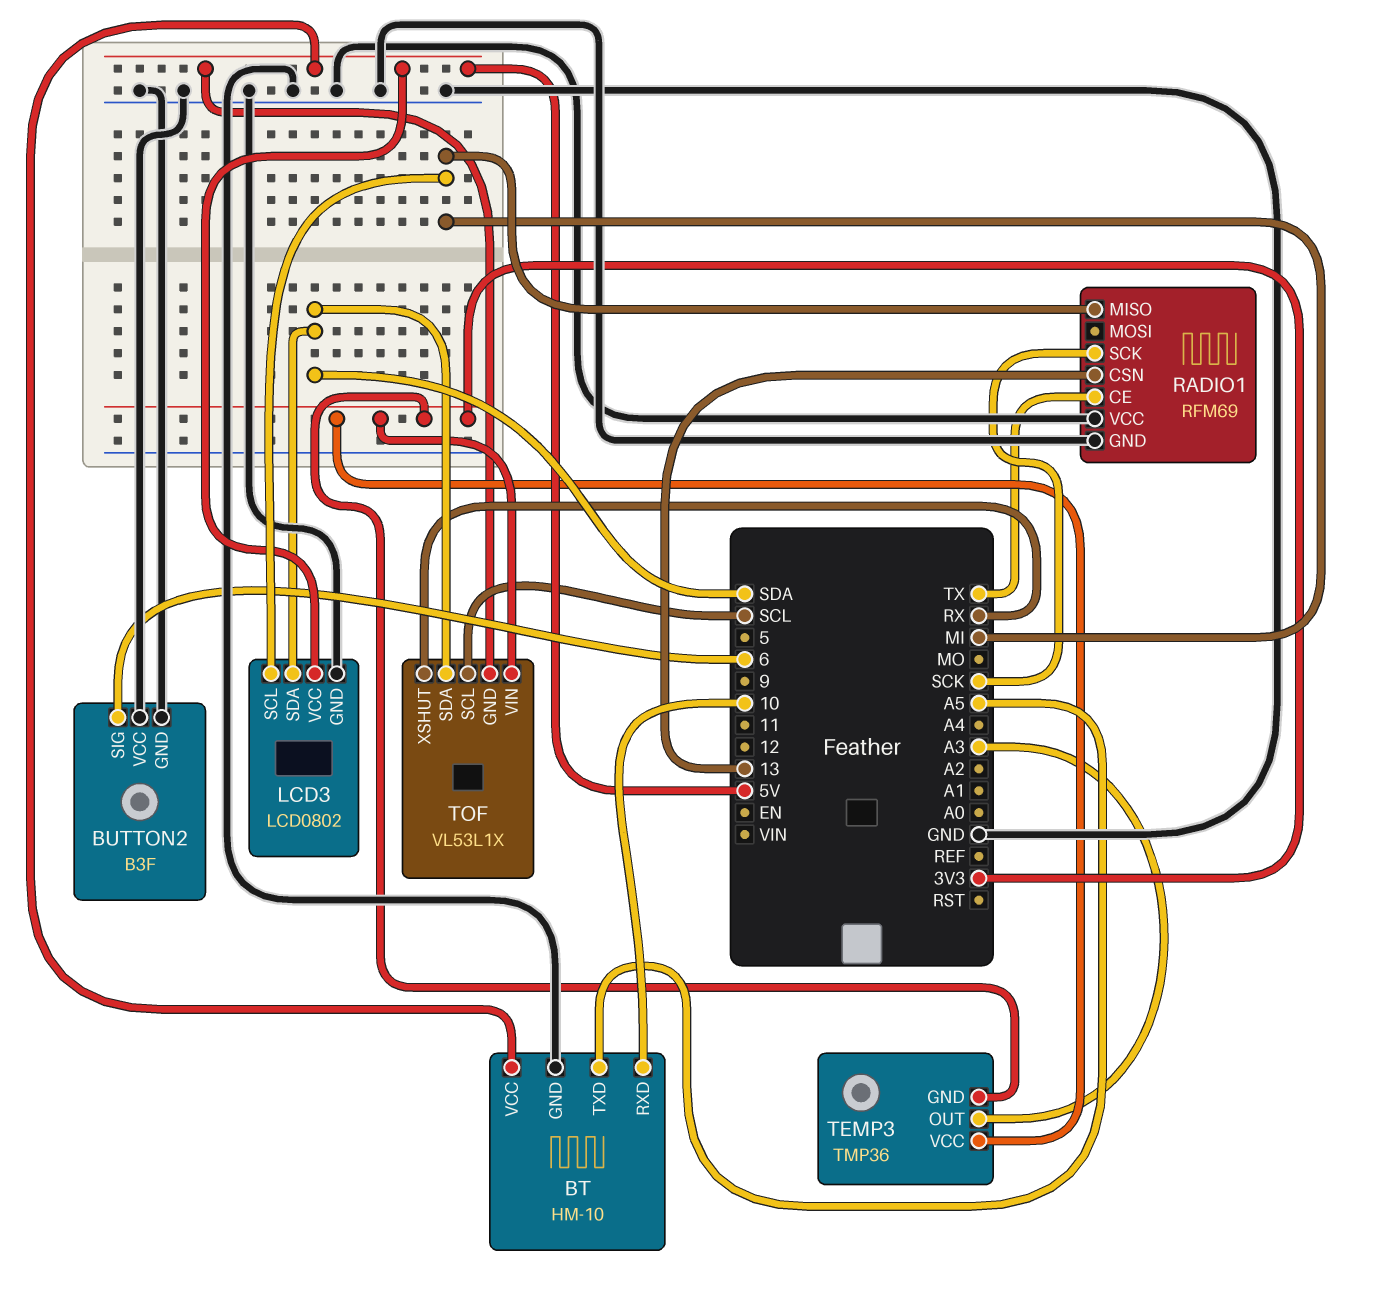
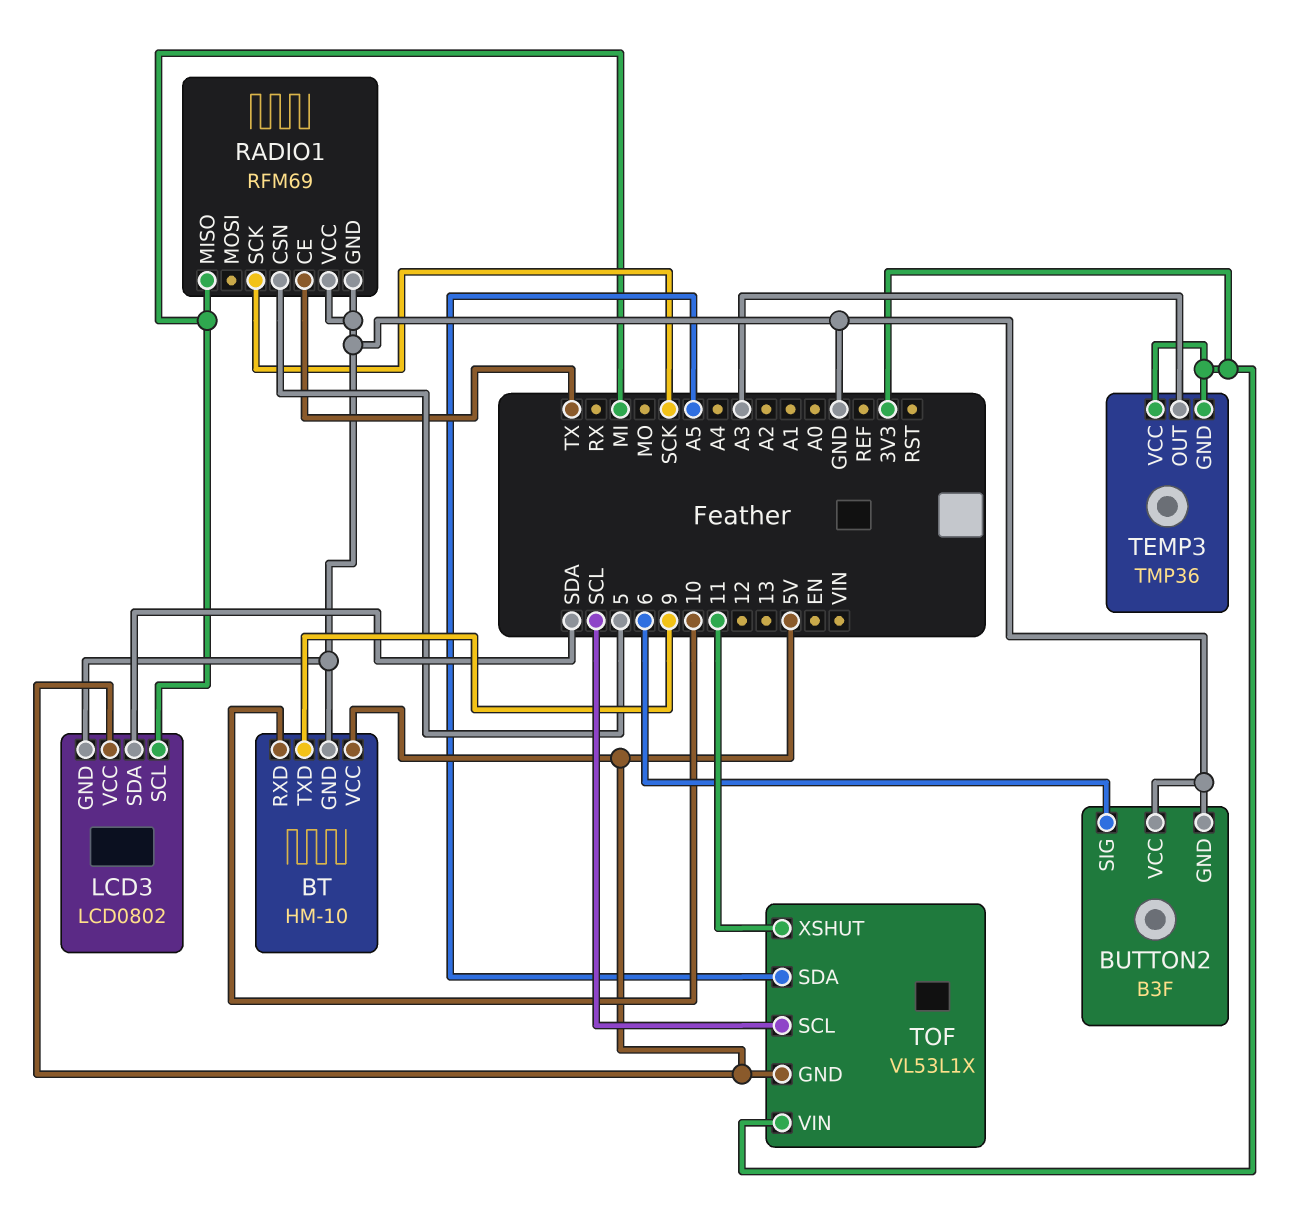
BT pin TXD: A5 -> 9
RADIO1 pin CSN: 13 -> 5
TOF pin SDA: SDA -> A5
TOF pin XSHUT: RX -> 11

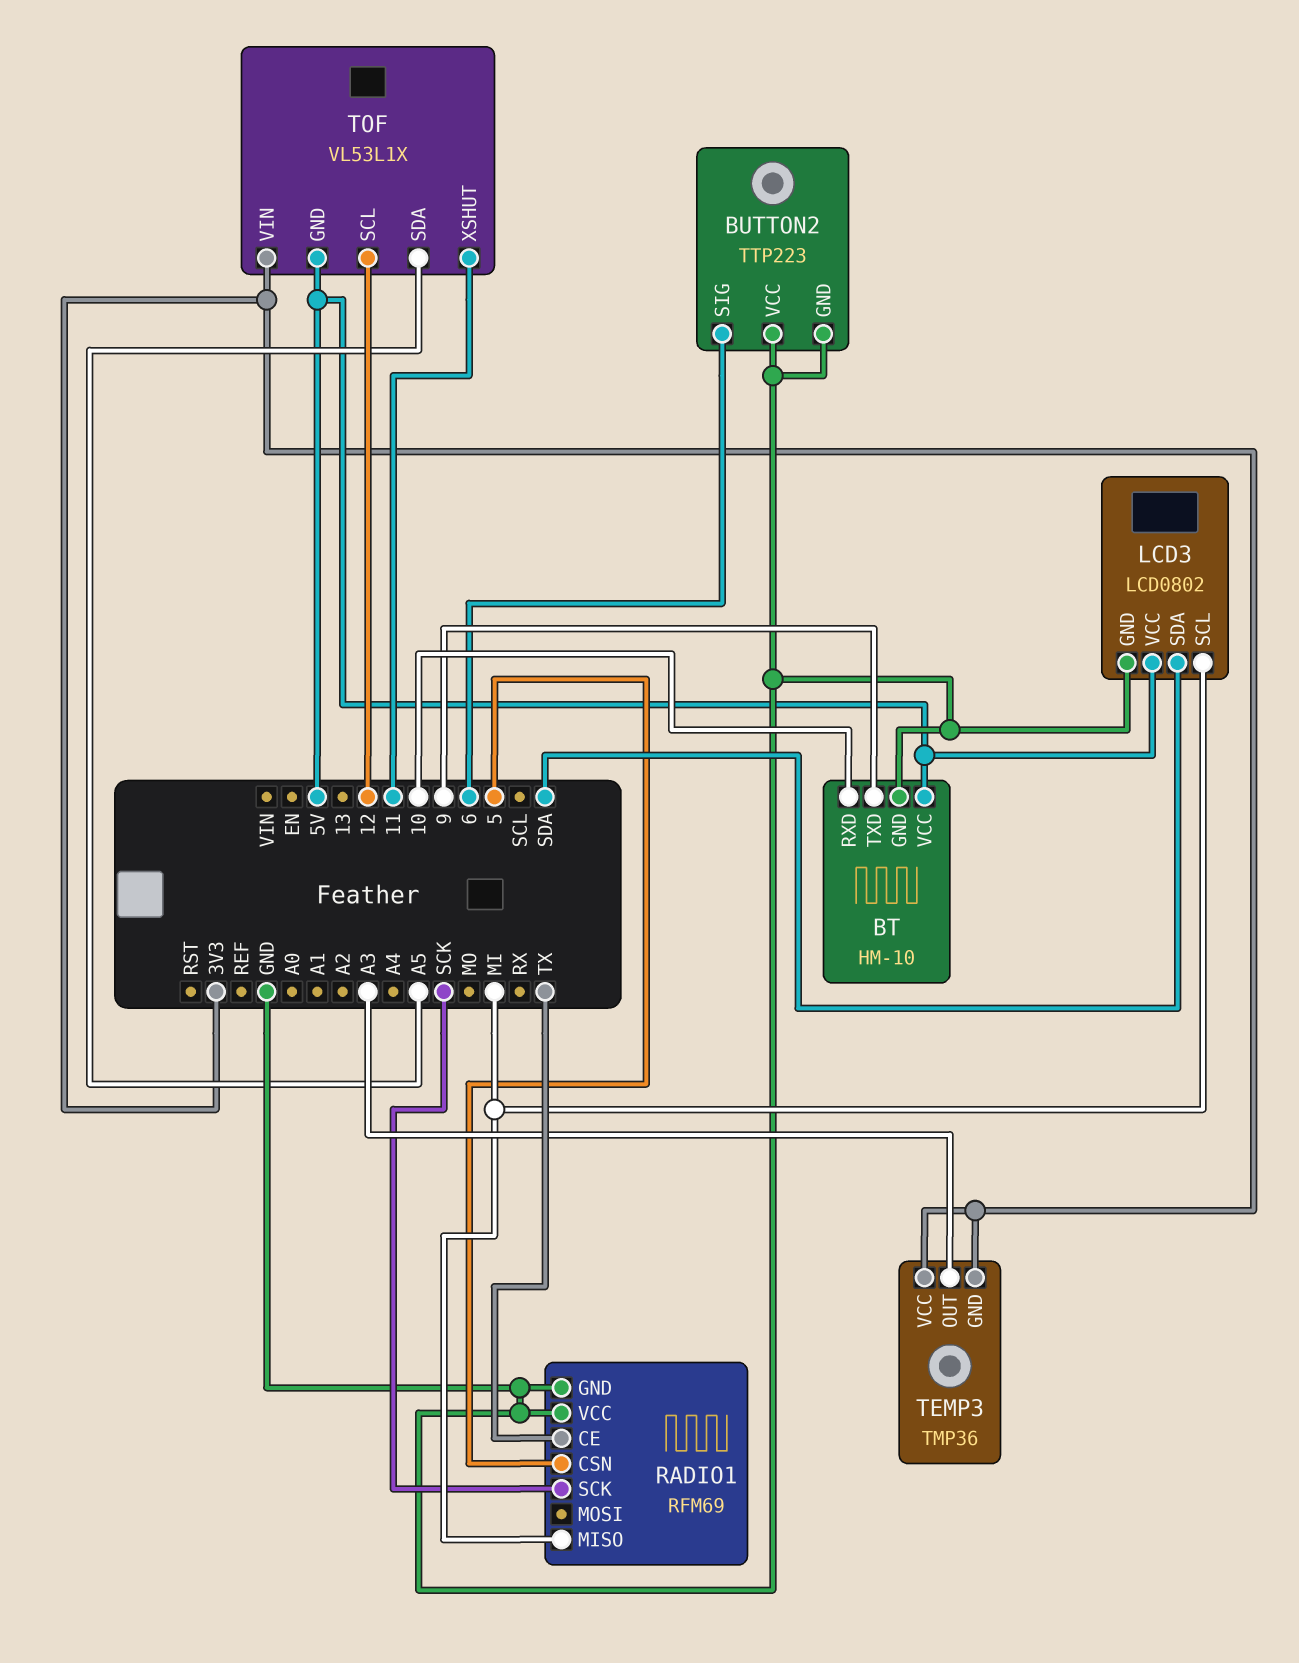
BUTTON2: B3F -> TTP223
TOF pin SCL: SCL -> 12

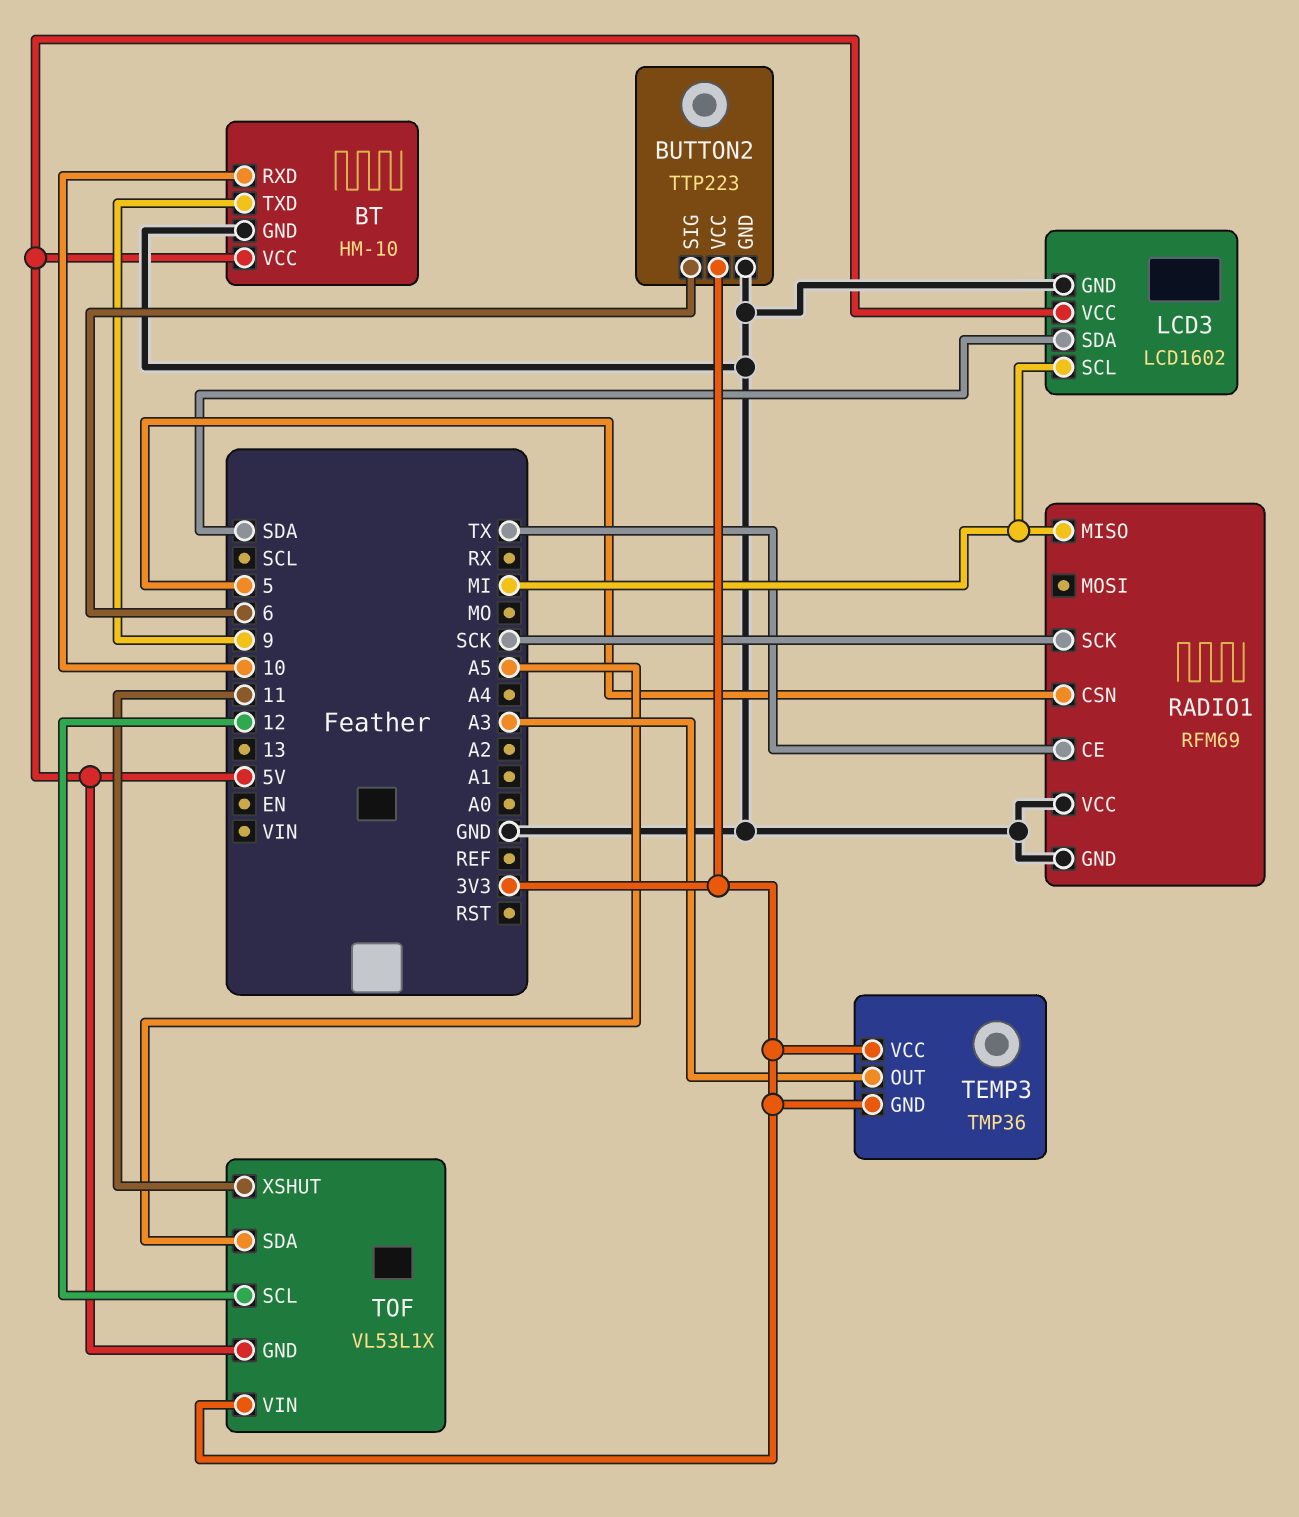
BUTTON2 pin VCC: GND -> 3V3
LCD3: LCD0802 -> LCD1602

